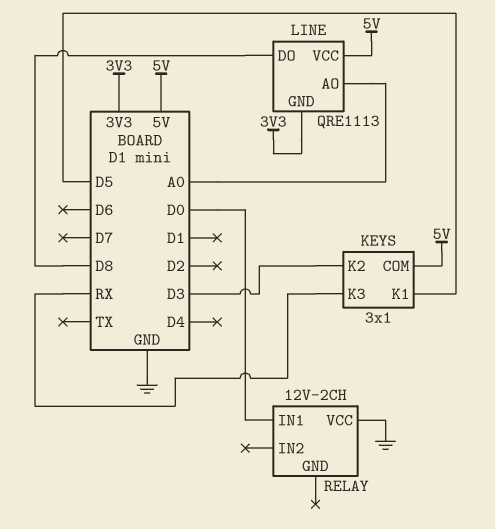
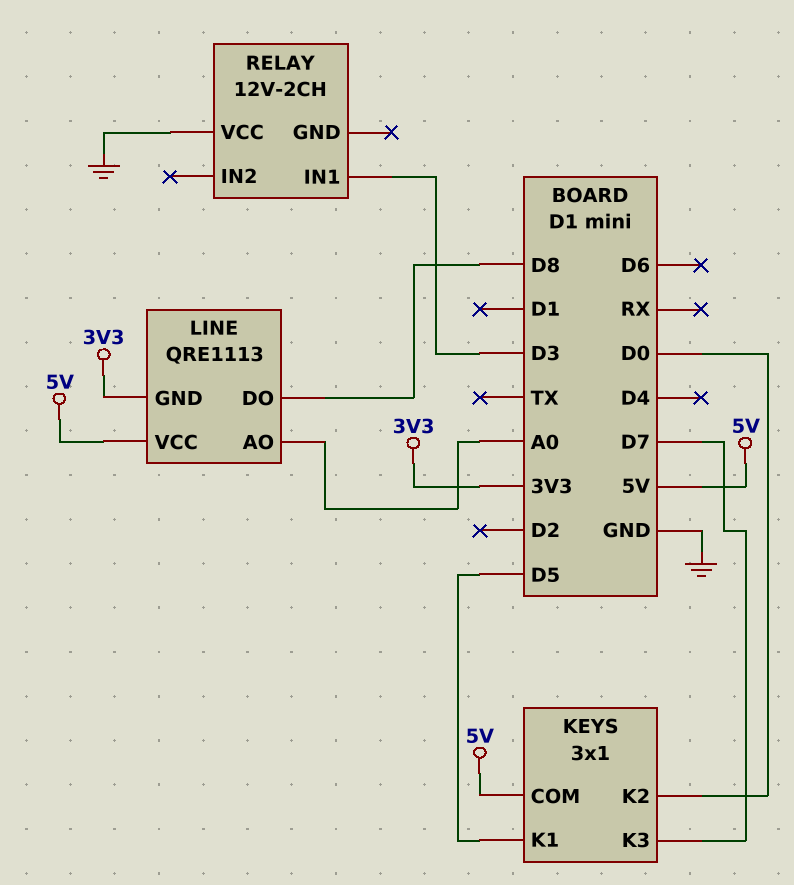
KEYS pin K2: D3 -> D0
KEYS pin K3: RX -> D7
RELAY pin IN1: D0 -> D3

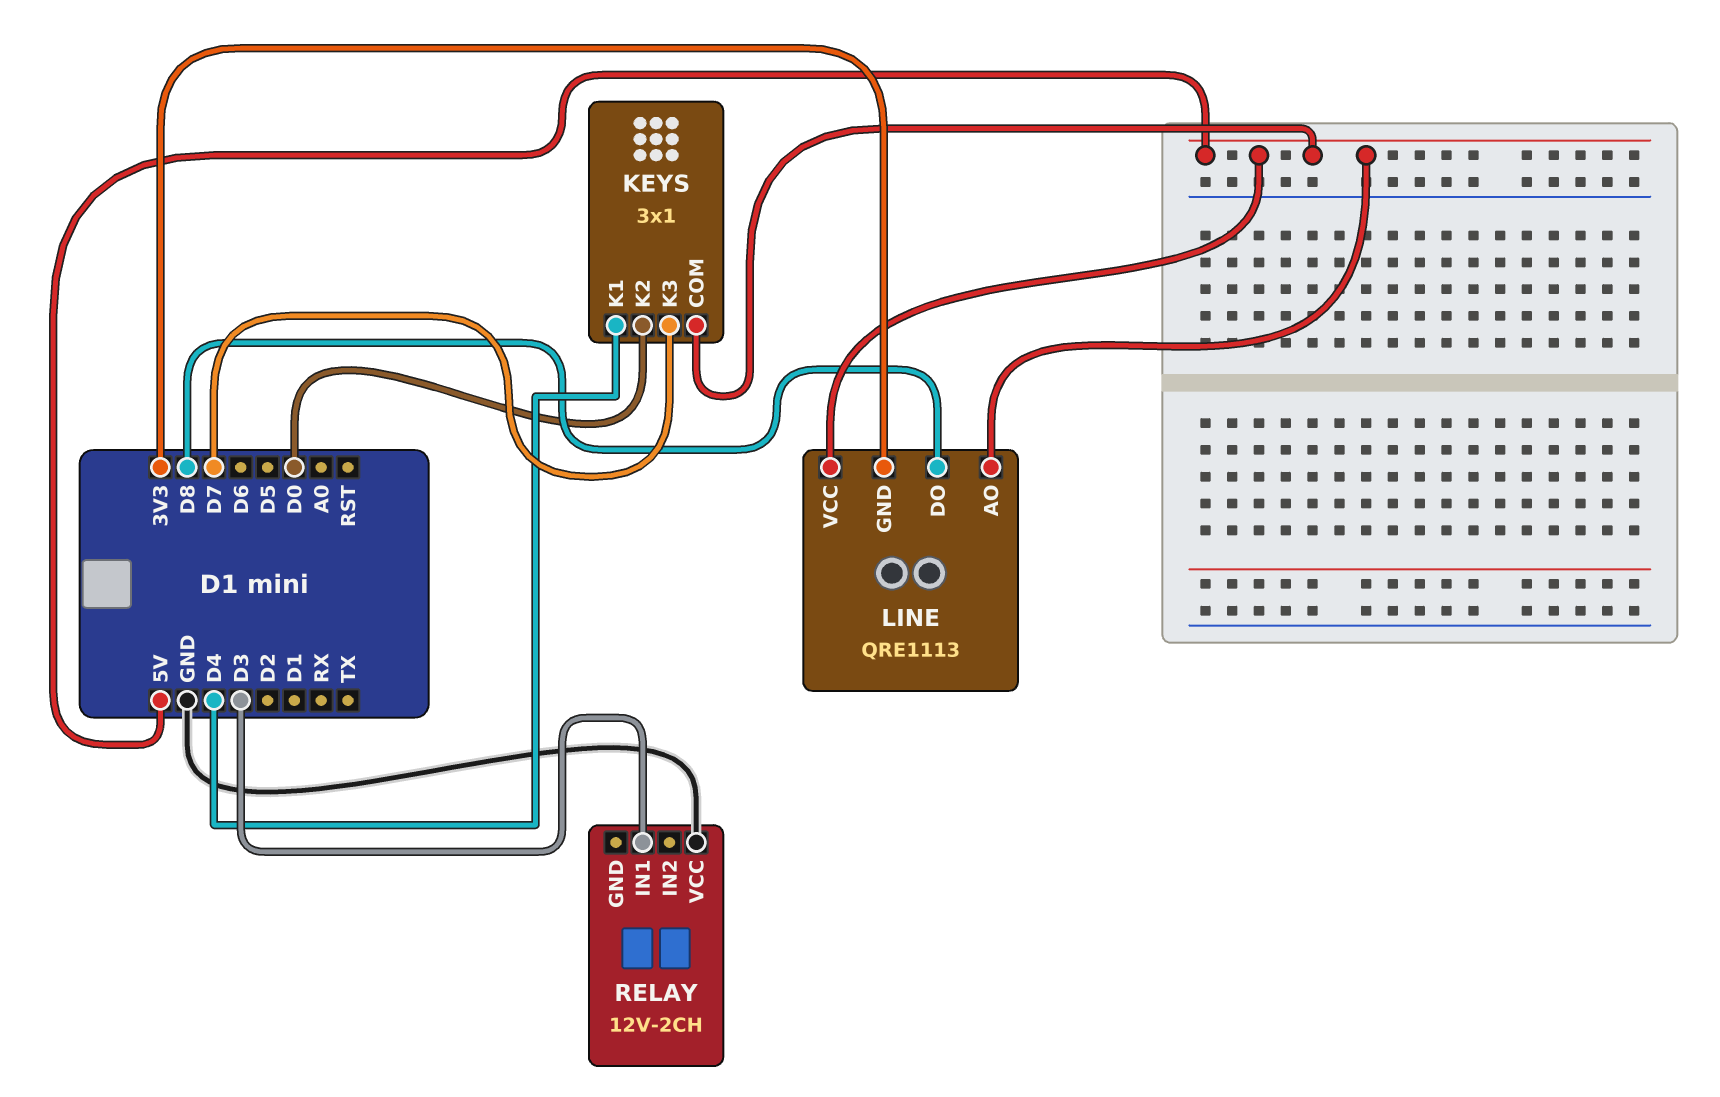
KEYS pin K1: D5 -> D4
LINE pin AO: A0 -> 5V

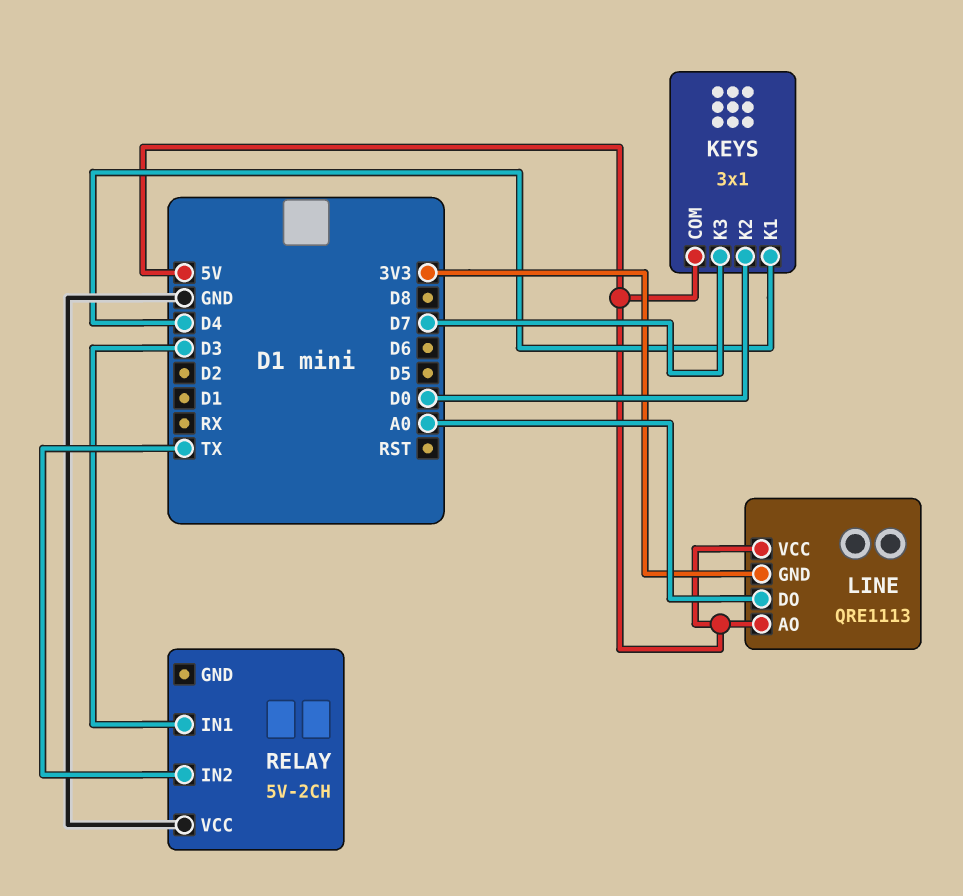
LINE pin DO: D8 -> A0
RELAY: 12V-2CH -> 5V-2CH
RELAY pin IN2: none -> TX

